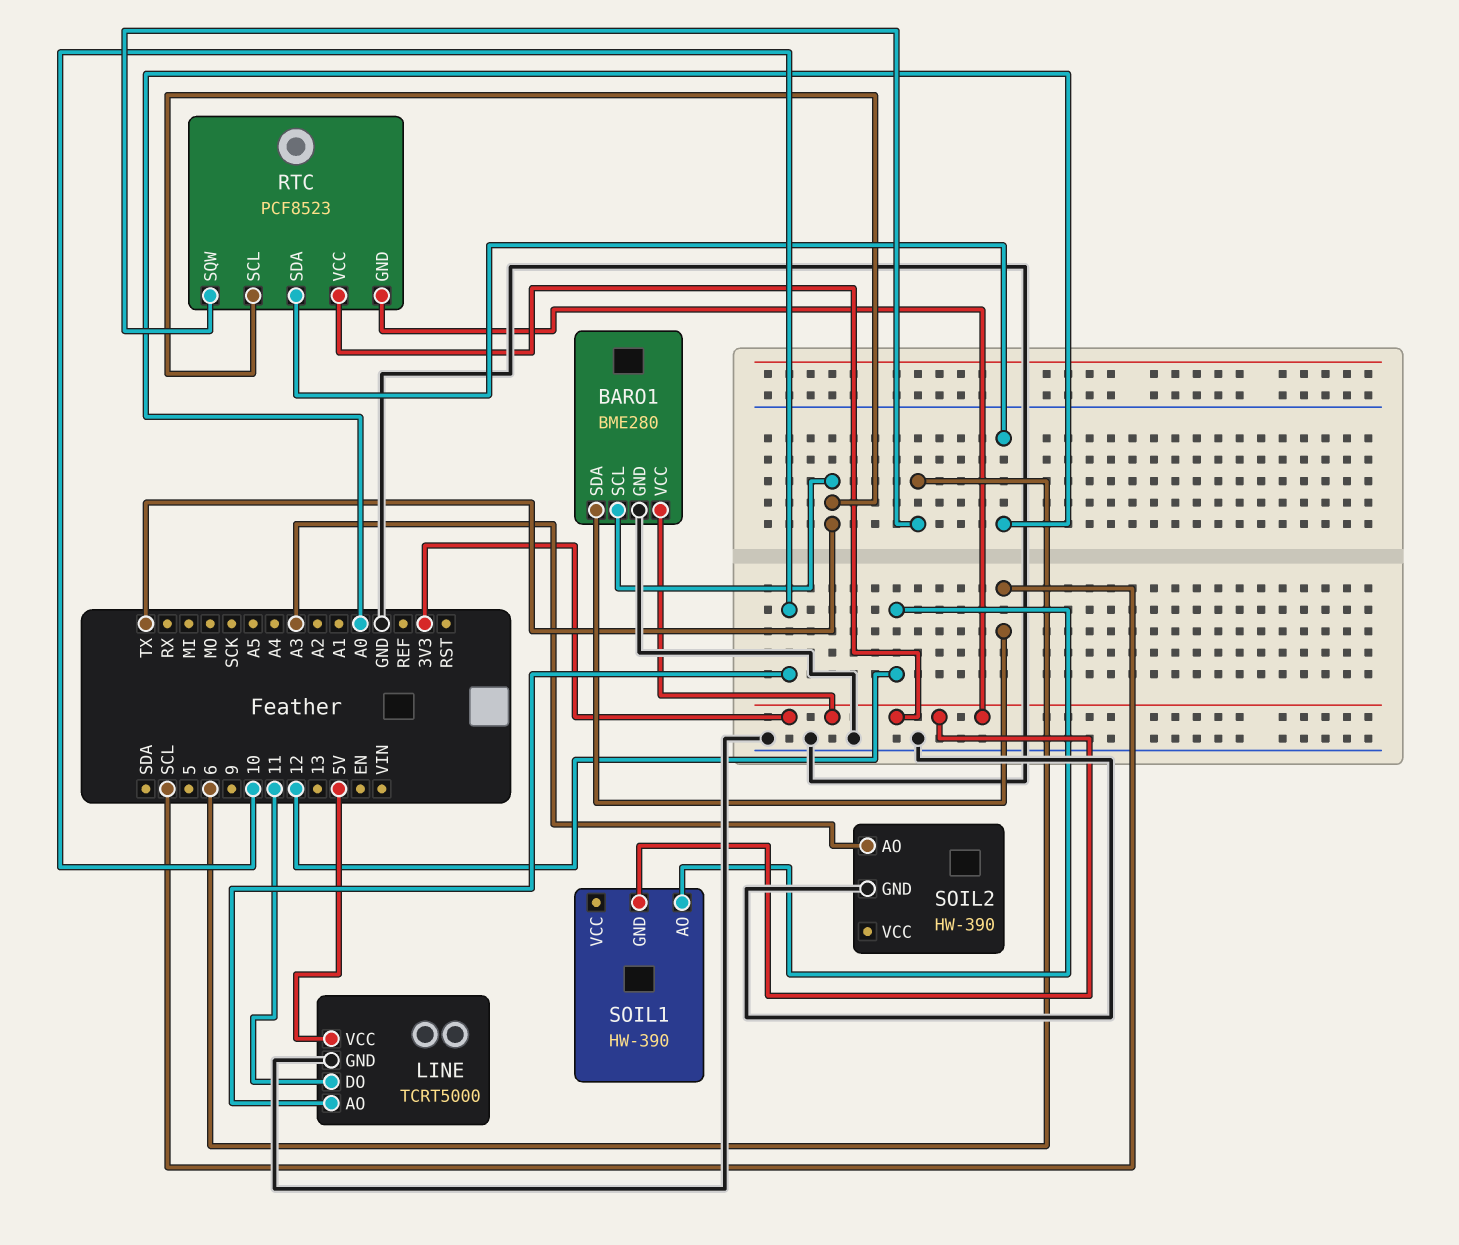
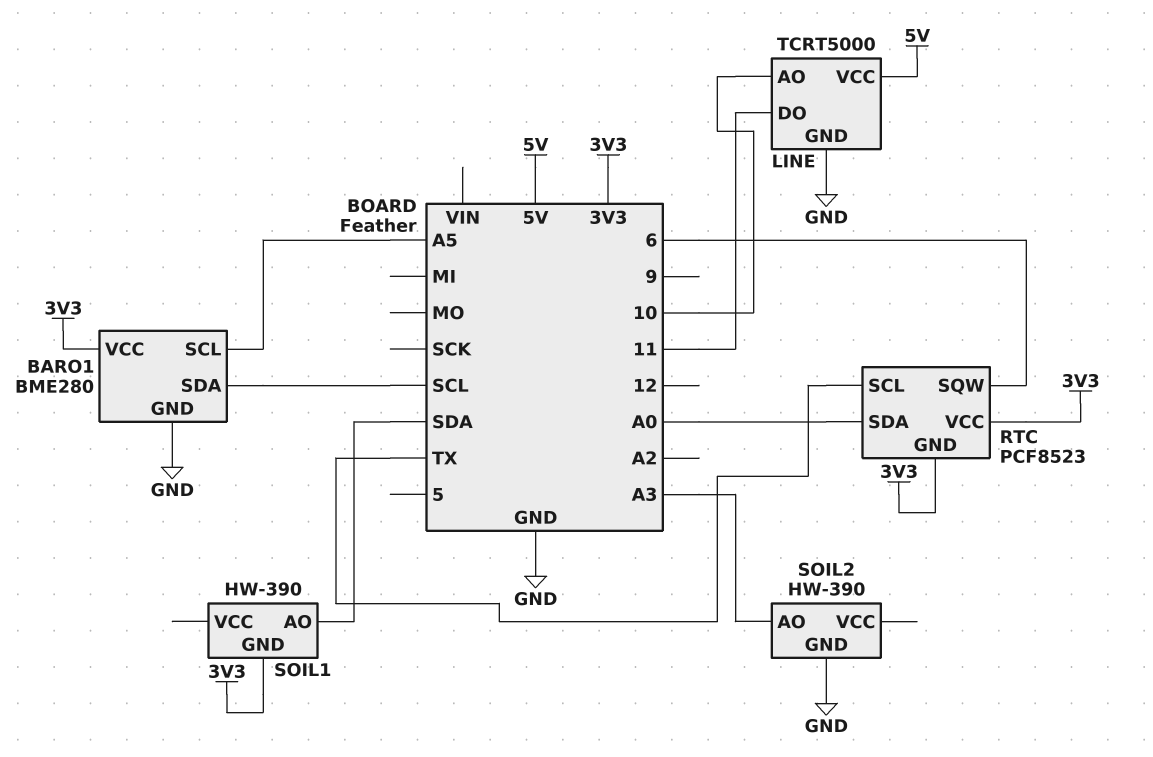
BARO1 pin SCL: TX -> A5
SOIL1 pin AO: 12 -> SDA

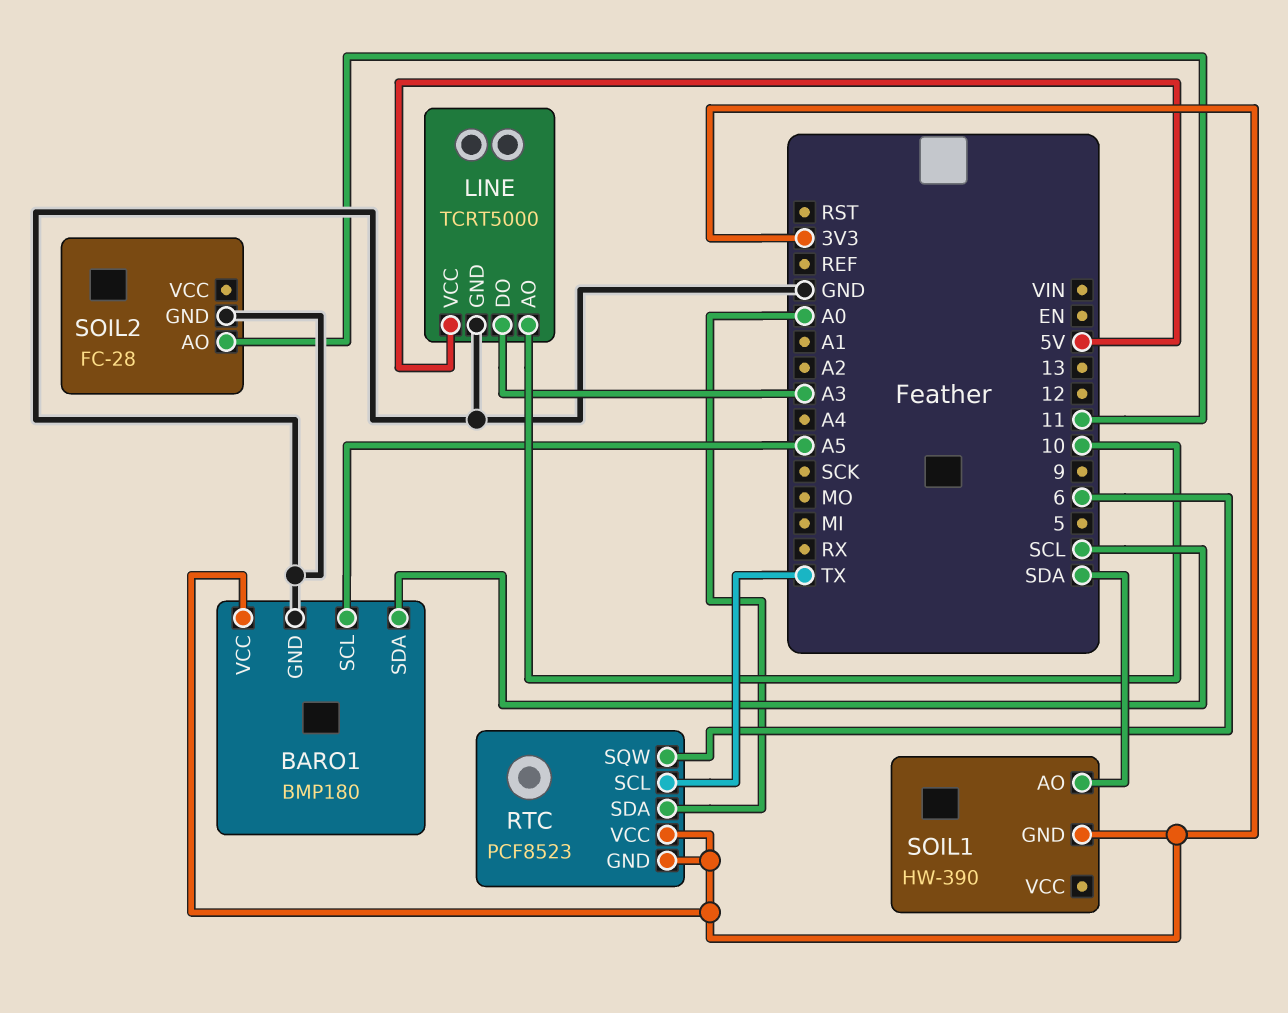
BARO1: BME280 -> BMP180
LINE pin DO: 11 -> A3
SOIL2: HW-390 -> FC-28
SOIL2 pin AO: A3 -> 11

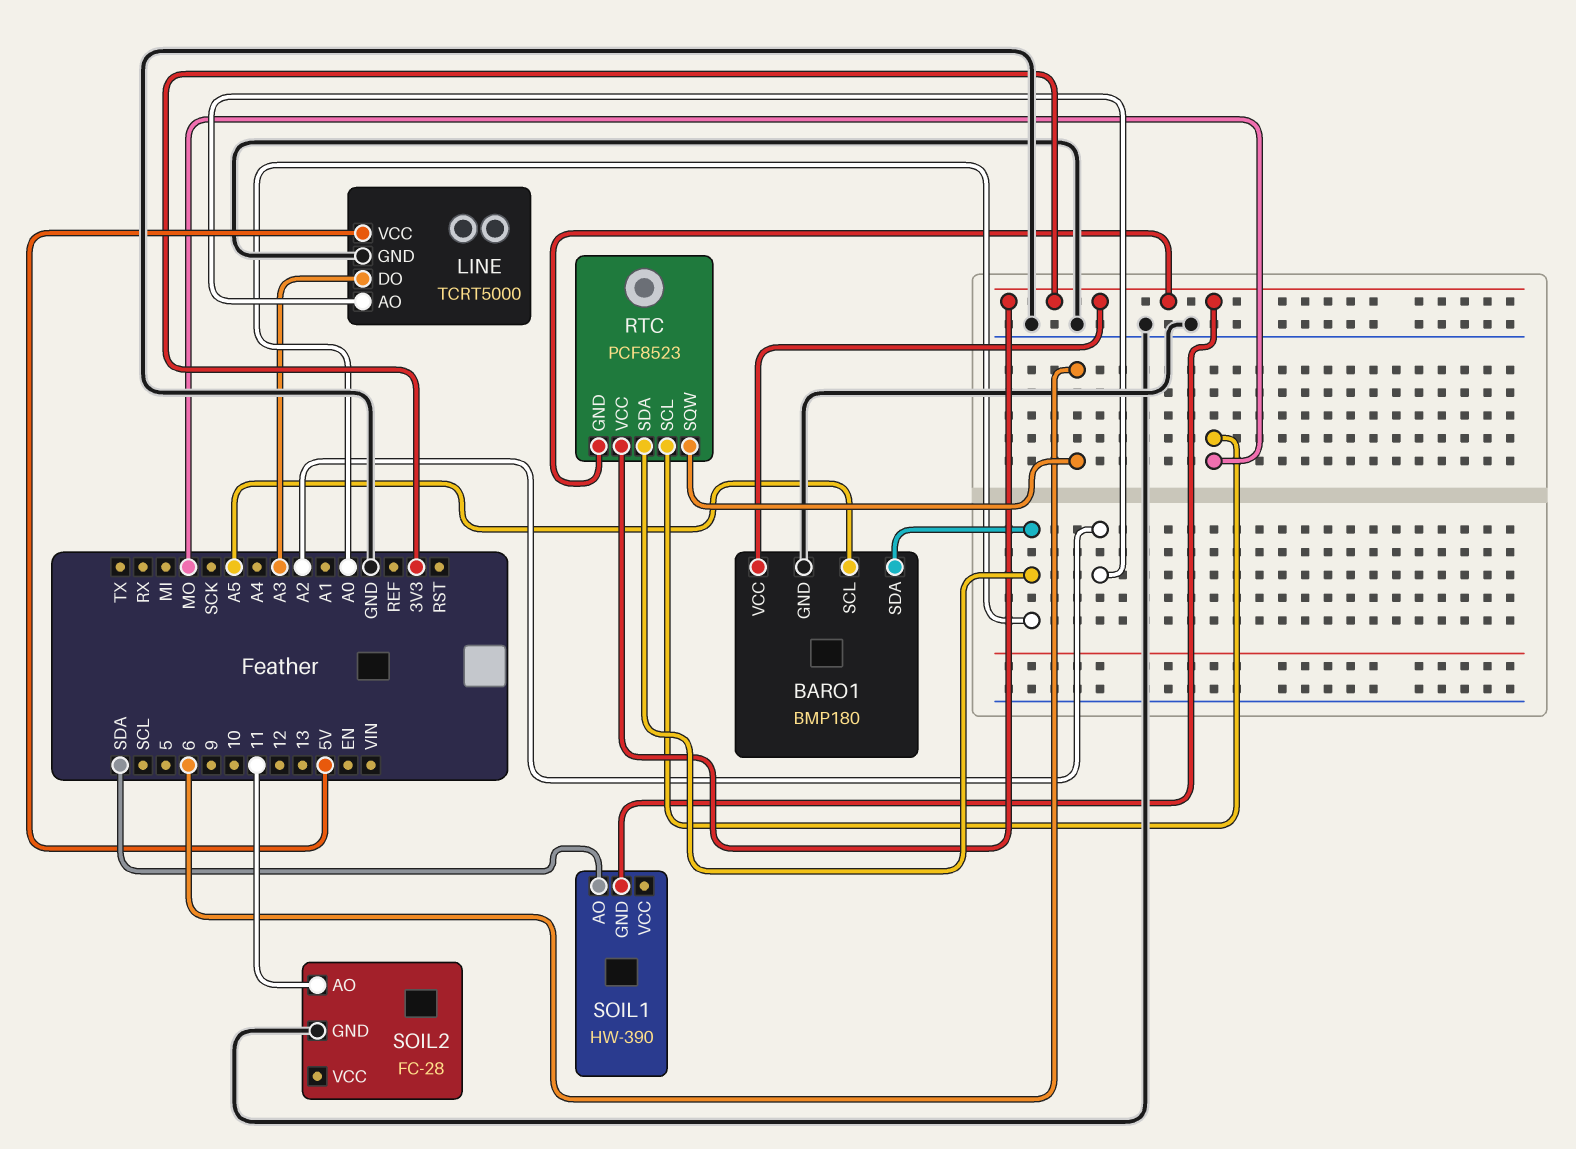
BARO1 pin SDA: SCL -> A0
LINE pin AO: 10 -> A2
RTC pin SCL: TX -> MO

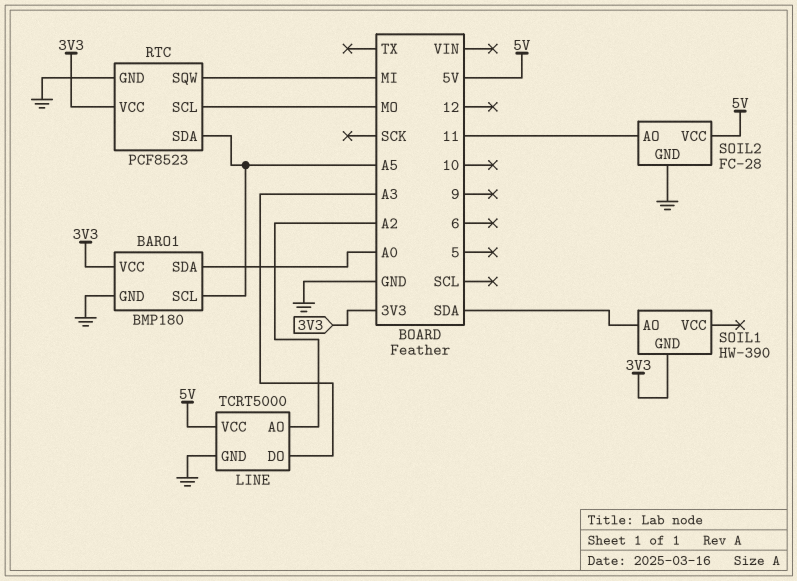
RTC pin GND: 3V3 -> GND
RTC pin SDA: A0 -> A5
RTC pin SQW: 6 -> MI
SOIL2 pin VCC: none -> 5V

